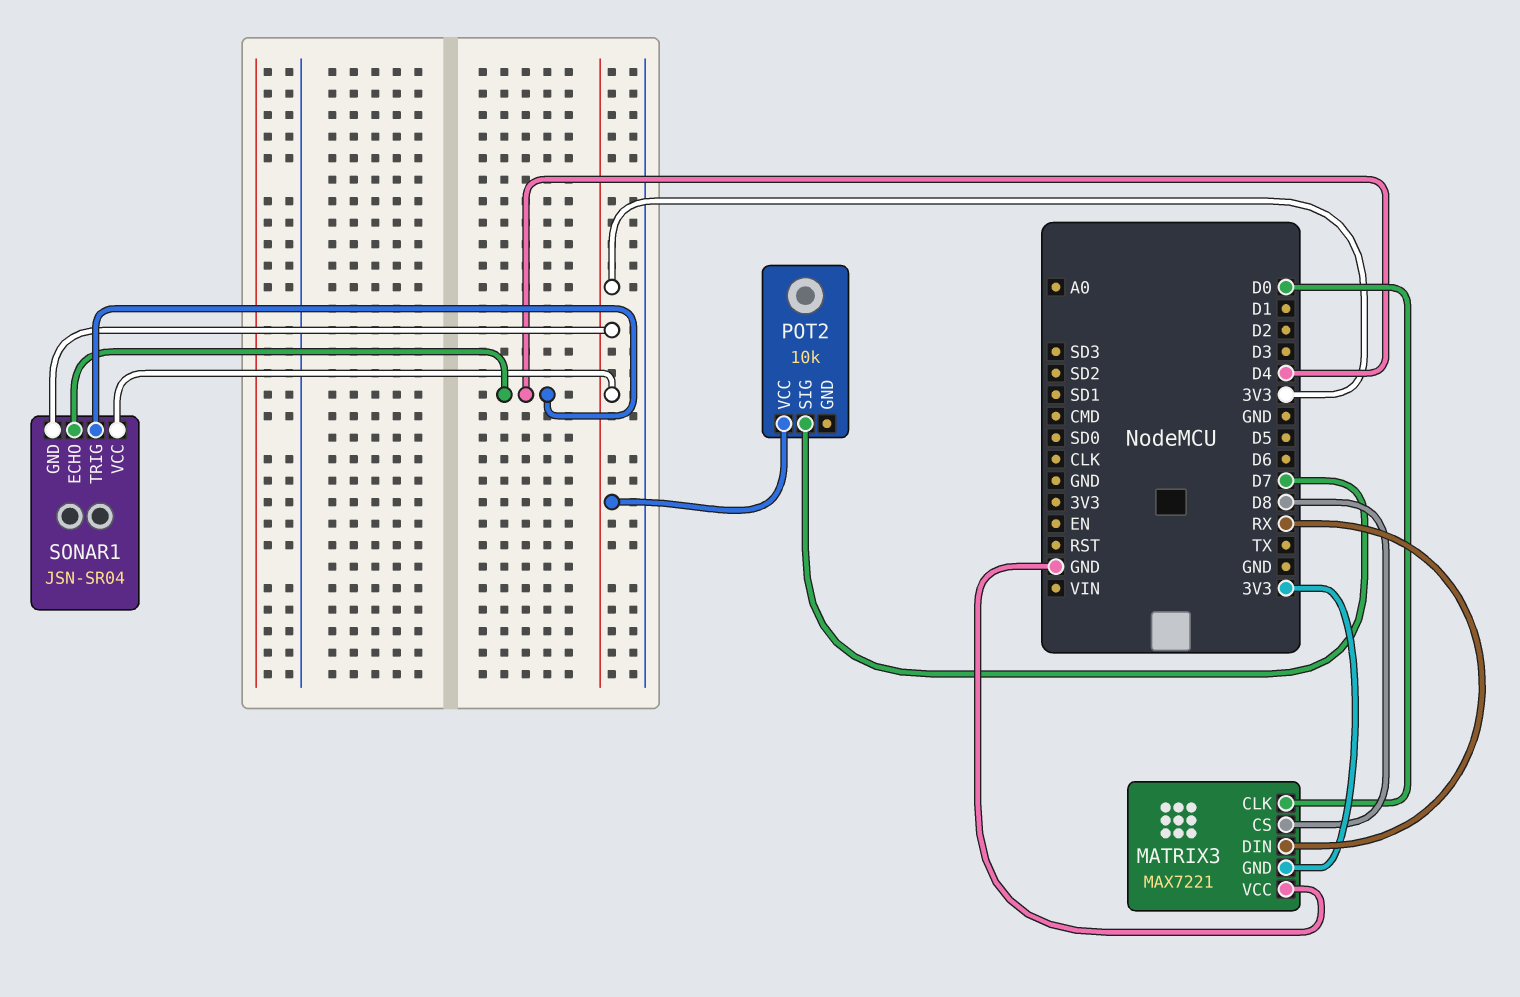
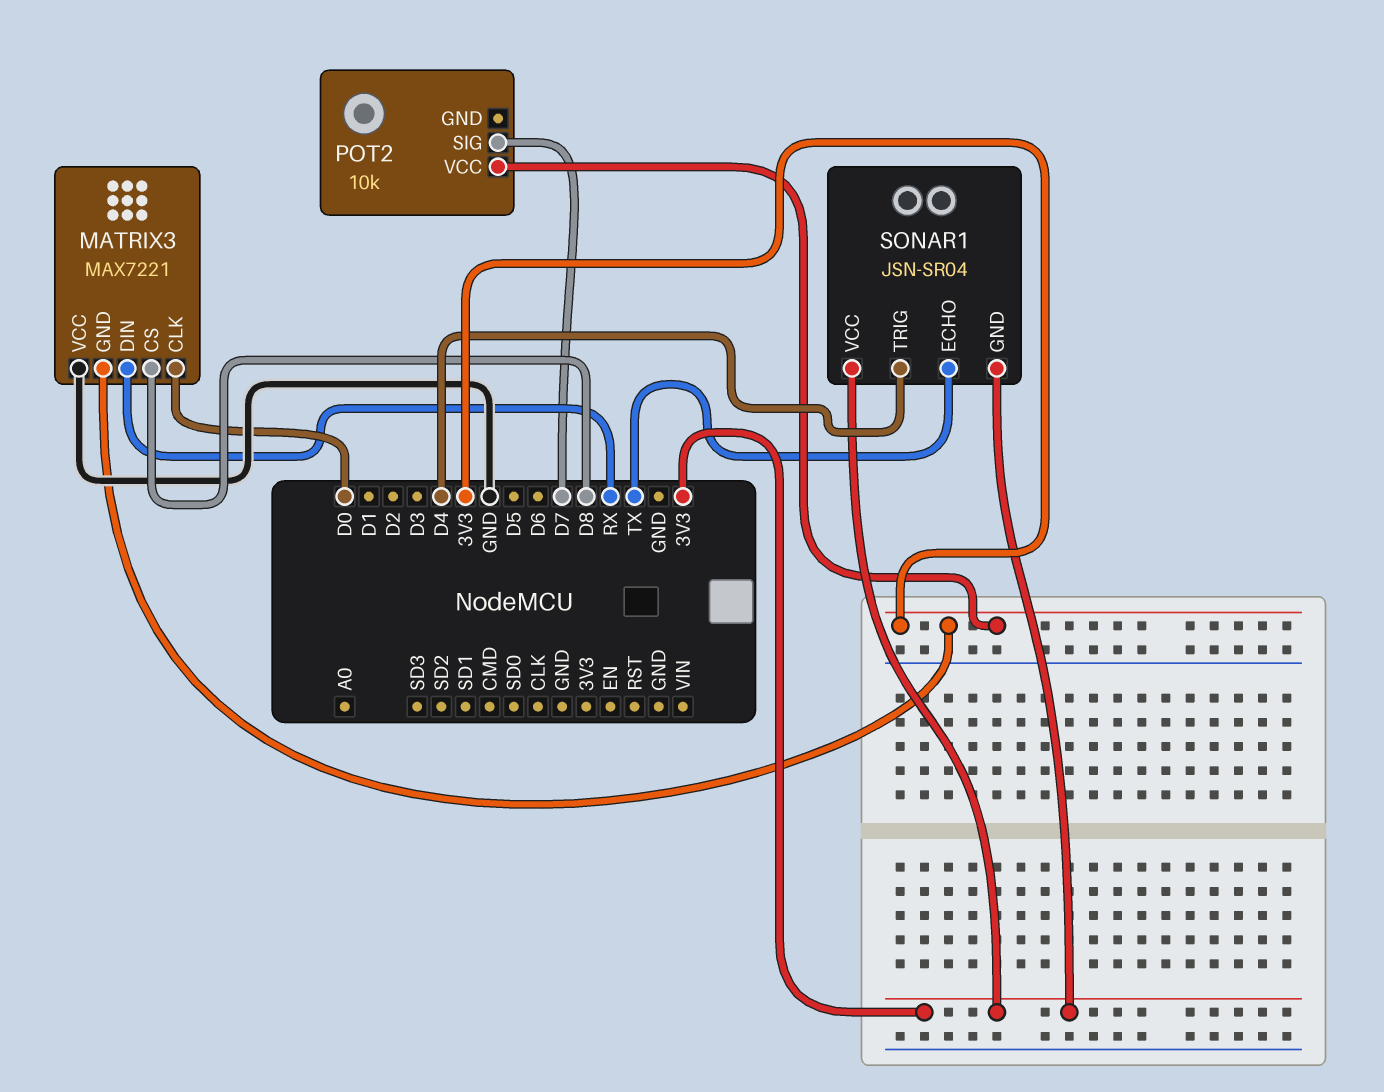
SONAR1 pin ECHO: D4 -> TX

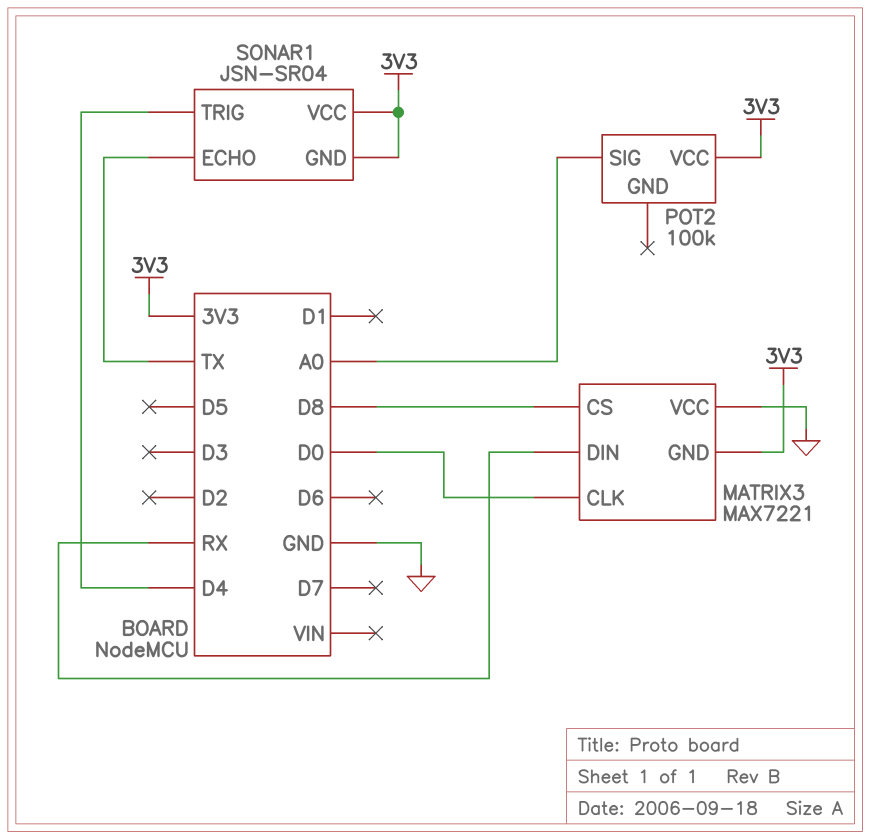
POT2: 10k -> 100k
POT2 pin SIG: D7 -> A0

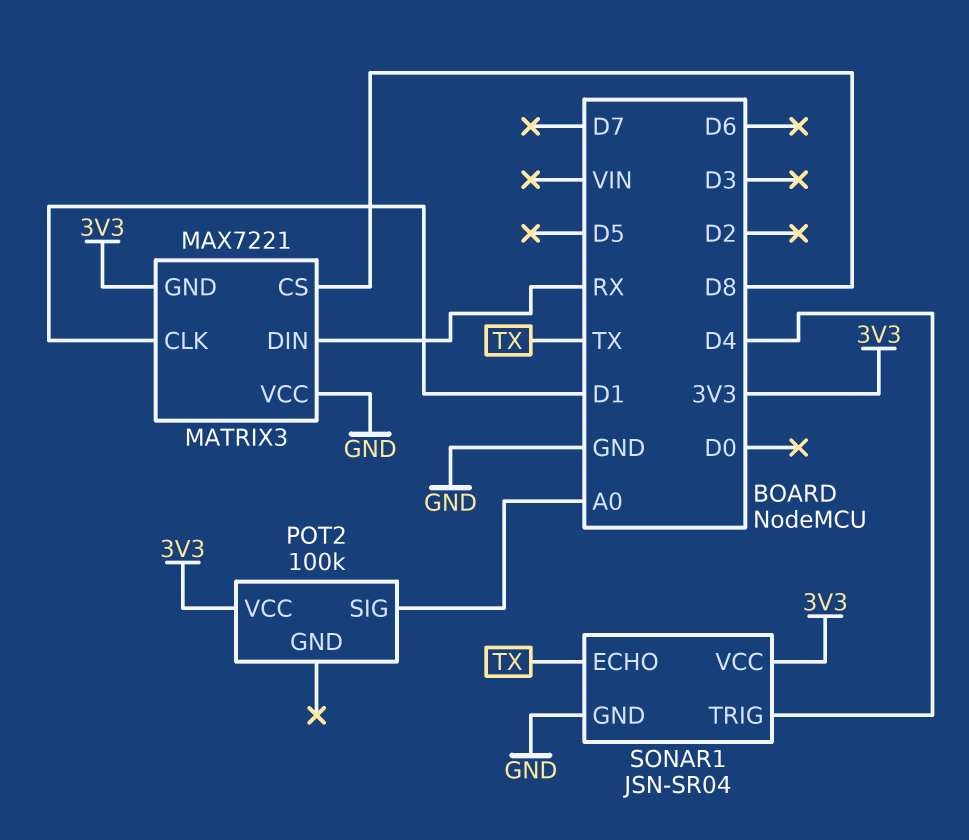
MATRIX3 pin CLK: D0 -> D1
SONAR1 pin GND: 3V3 -> GND

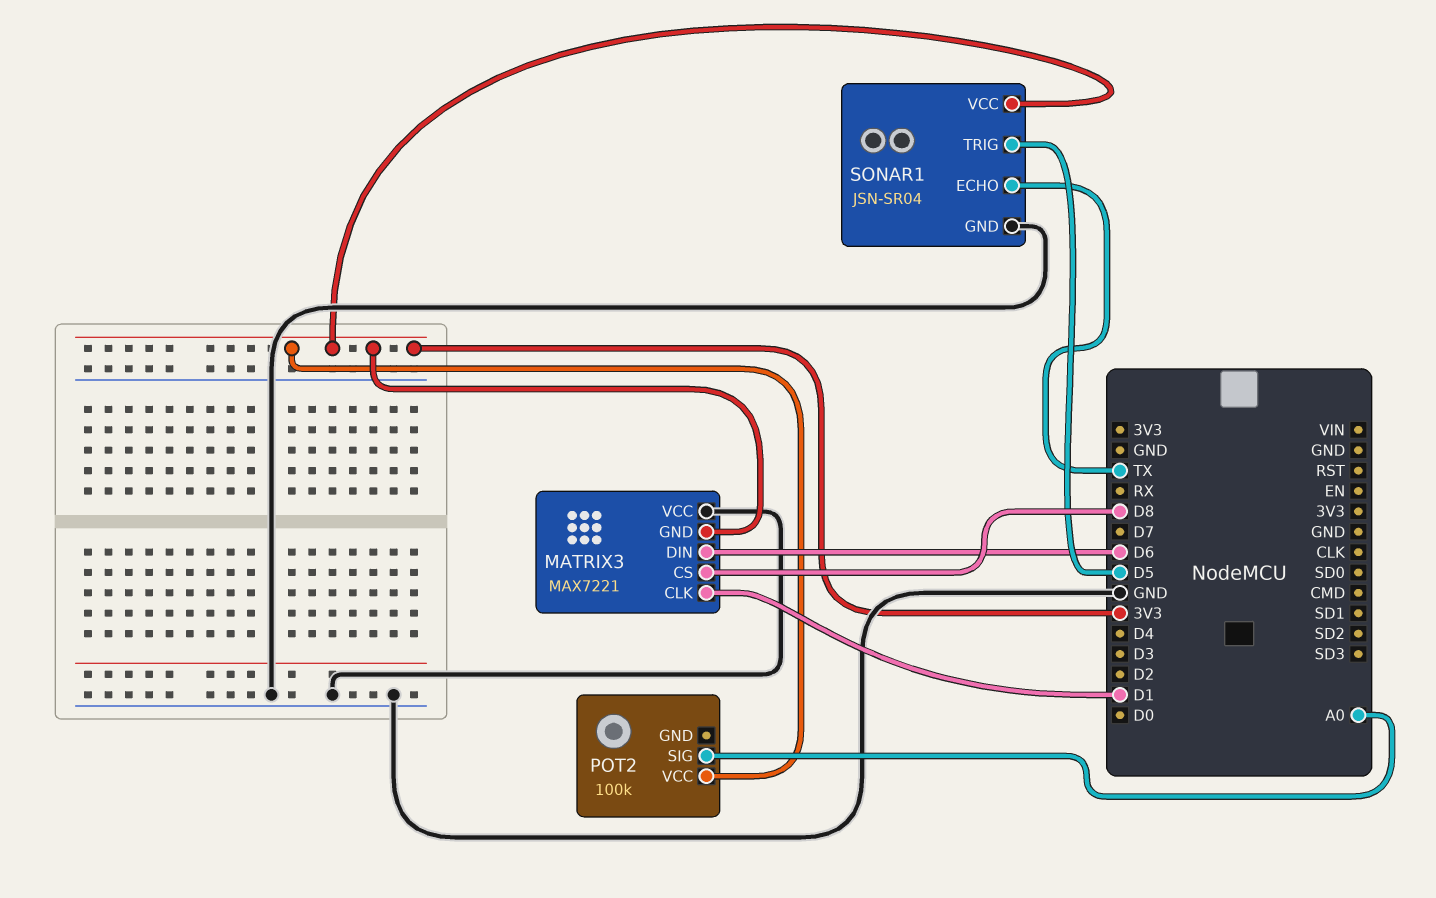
MATRIX3 pin DIN: RX -> D6
SONAR1 pin TRIG: D4 -> D5

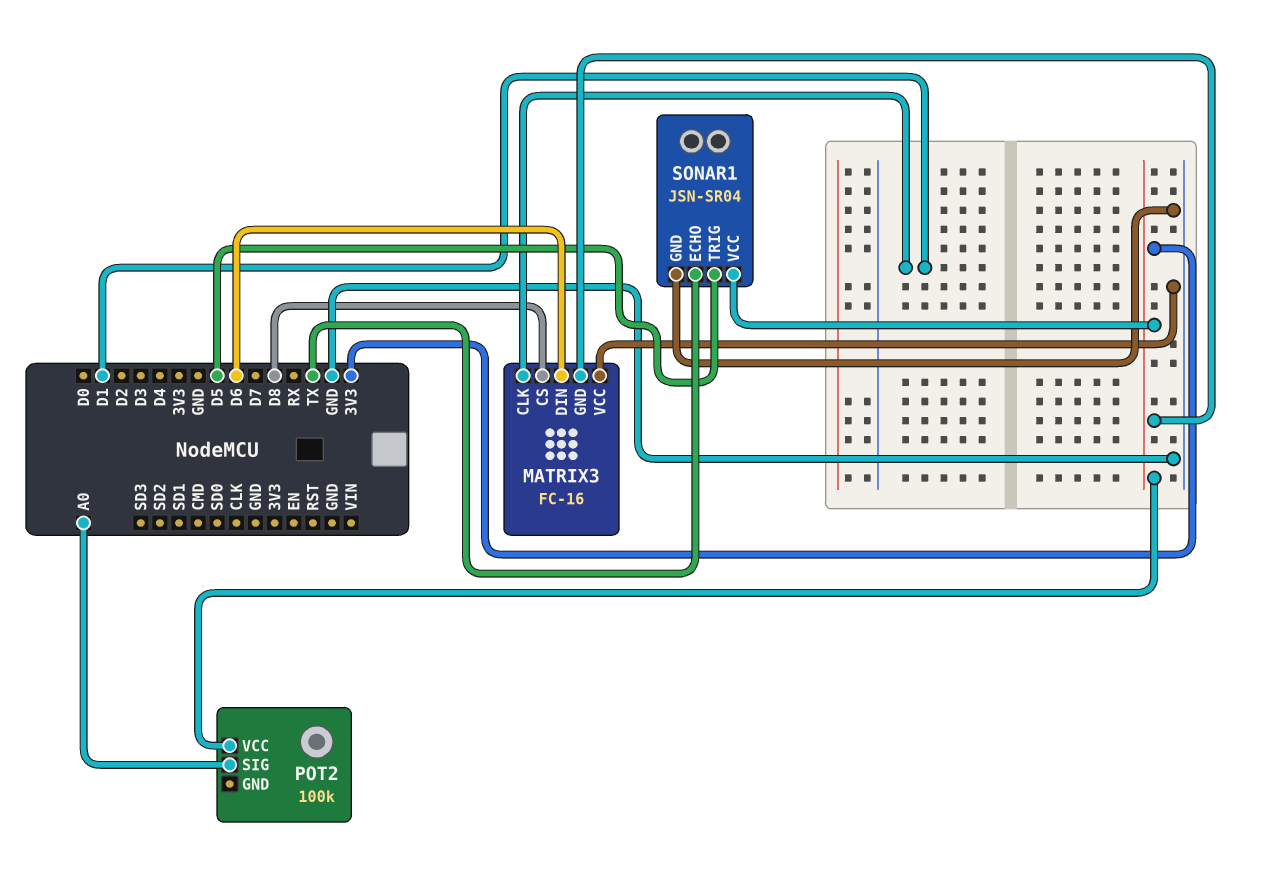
MATRIX3: MAX7221 -> FC-16

